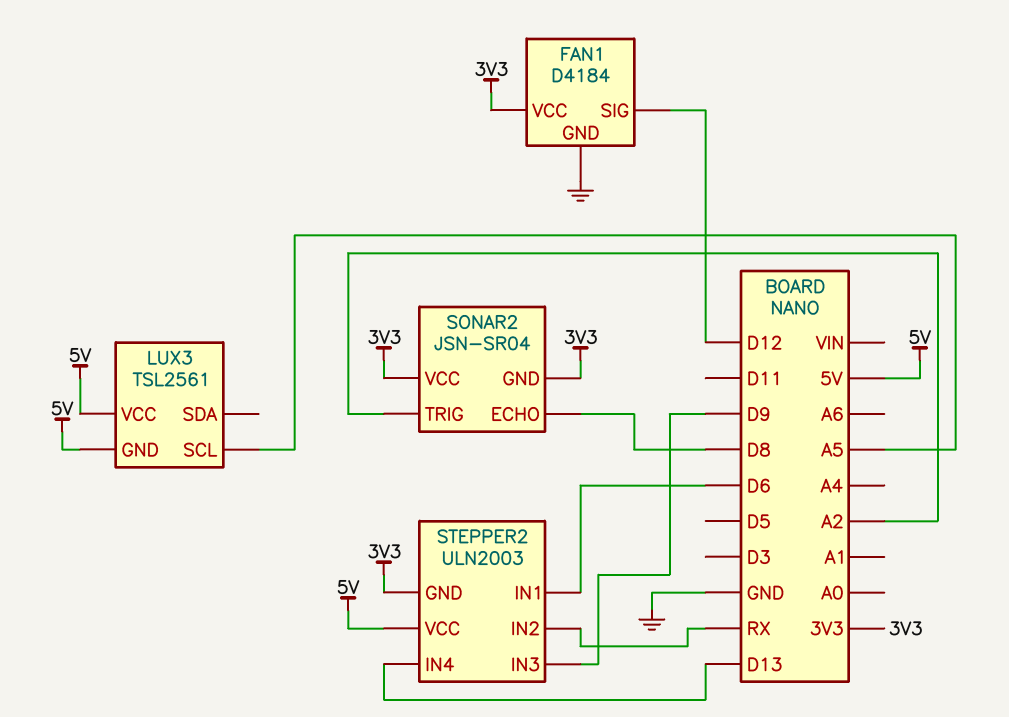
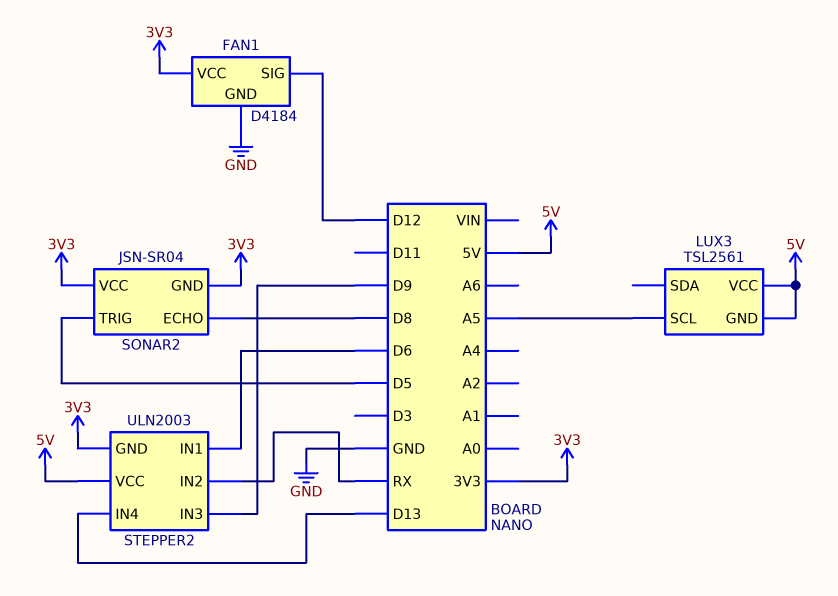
SONAR2 pin TRIG: A2 -> D5

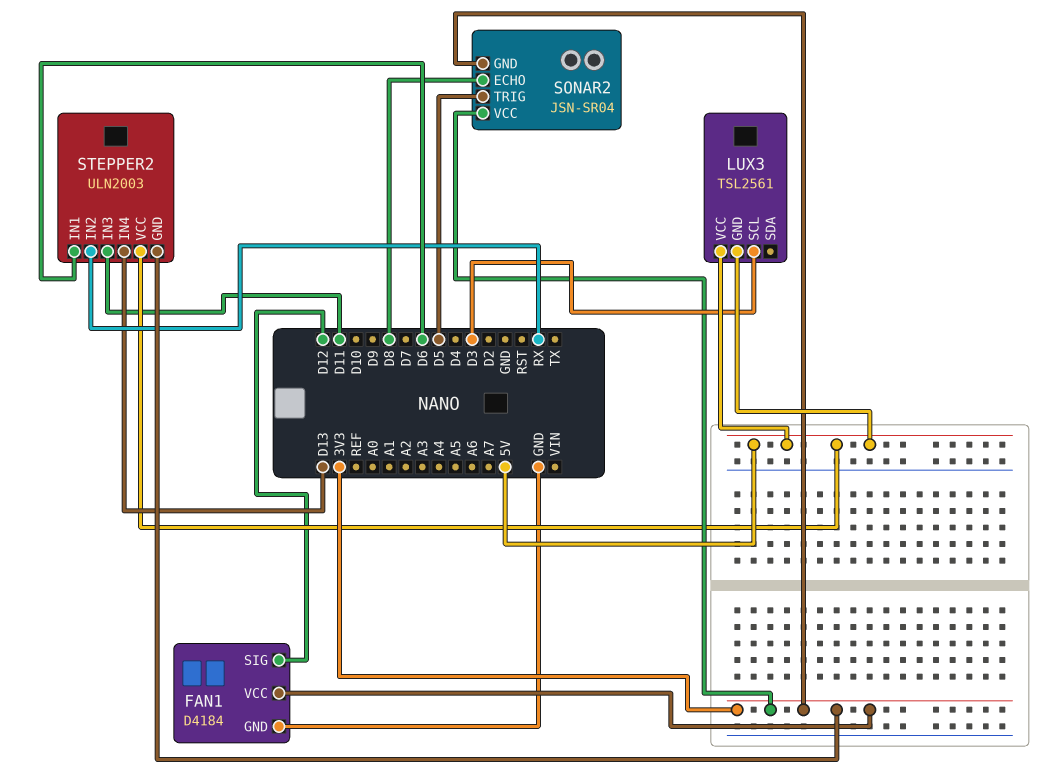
LUX3 pin SCL: A5 -> D3
STEPPER2 pin IN3: D9 -> D11

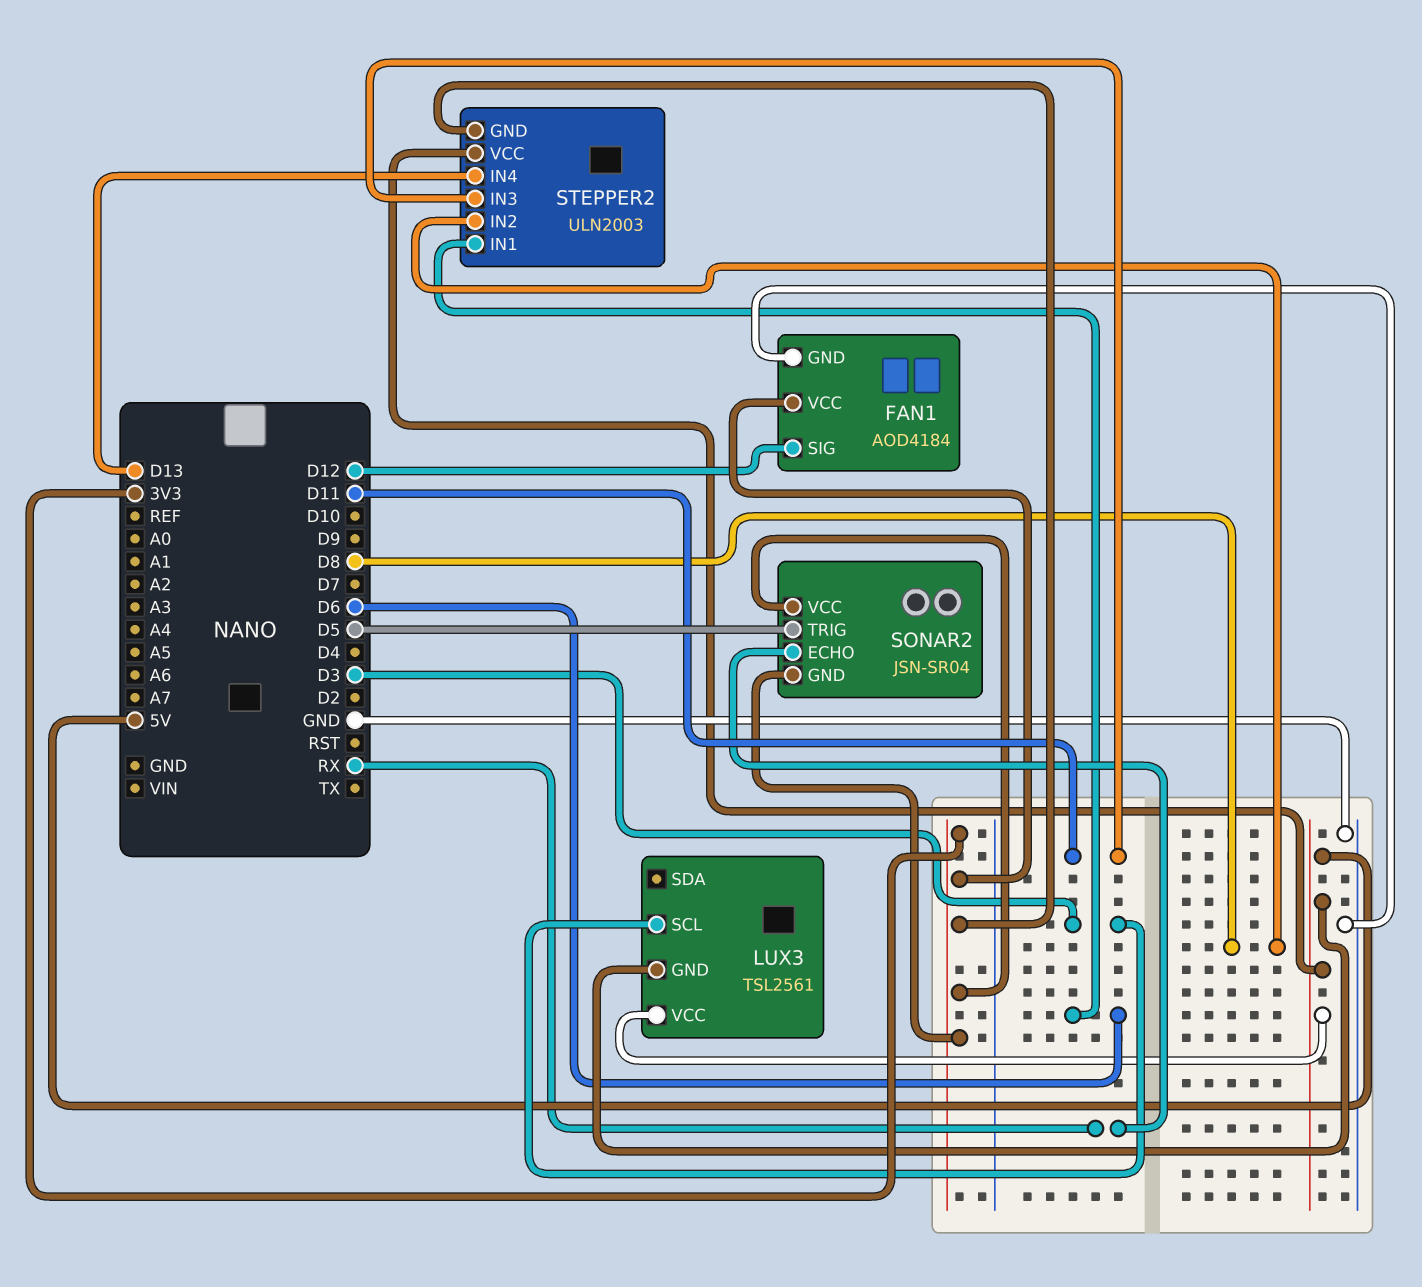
FAN1: D4184 -> AOD4184
SONAR2 pin ECHO: D8 -> RX
STEPPER2 pin IN2: RX -> D8

